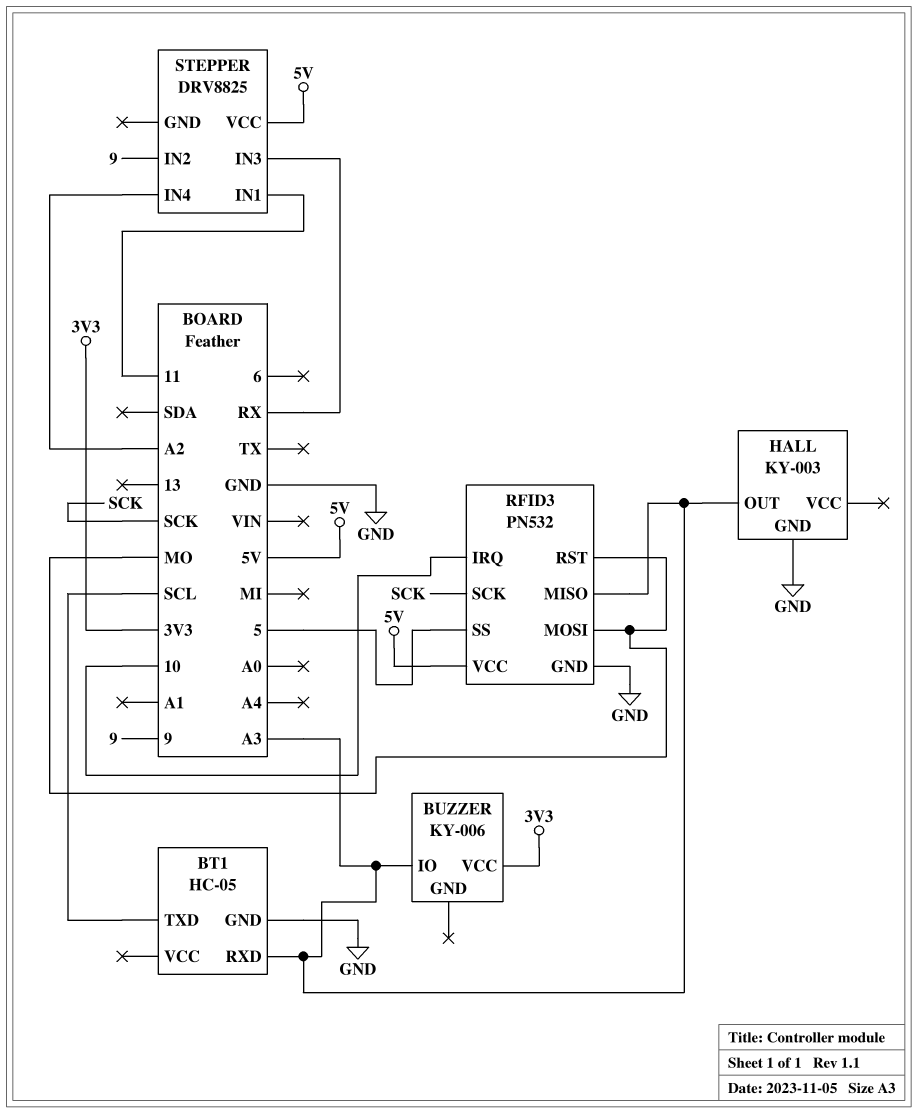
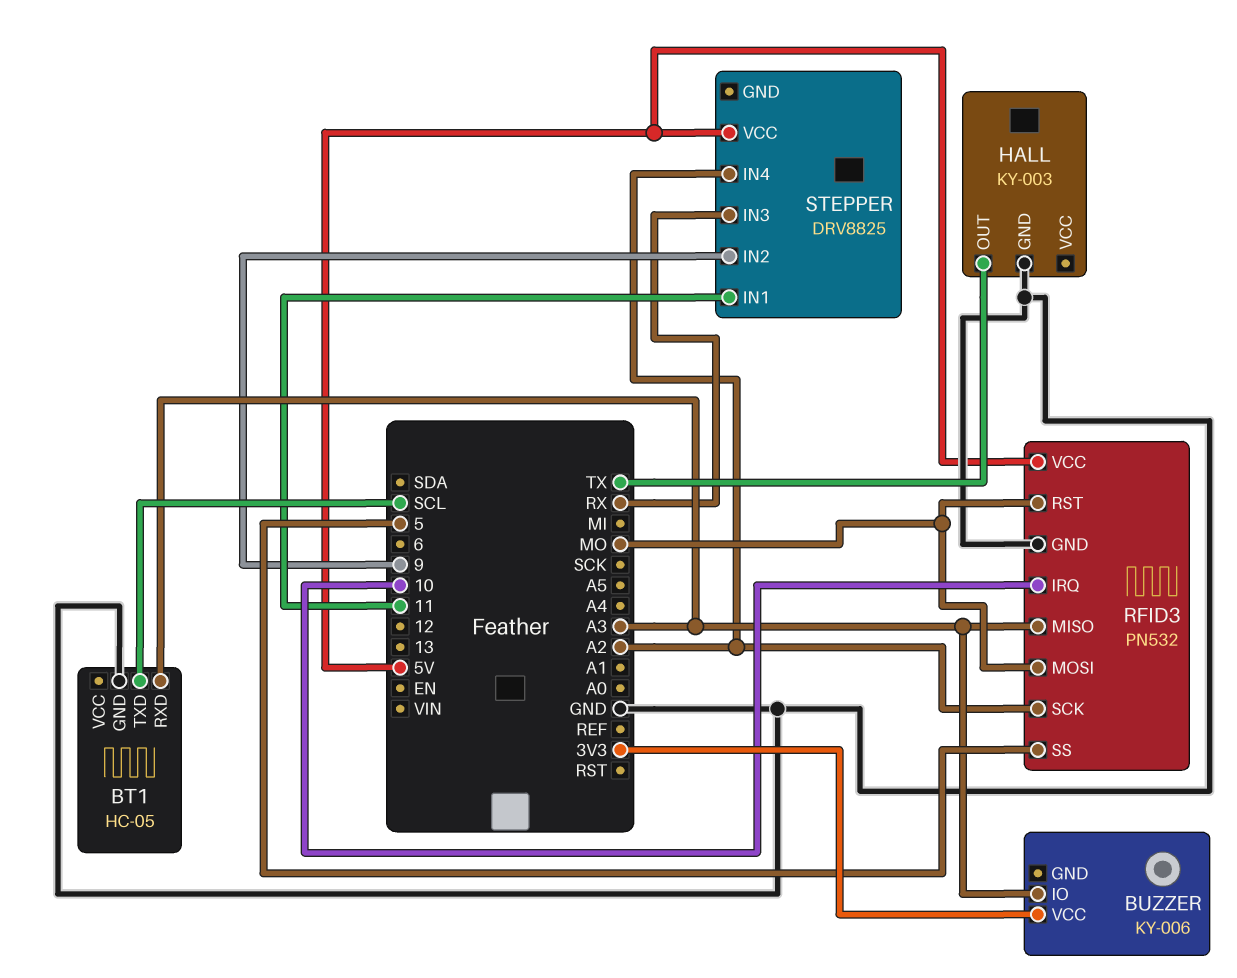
HALL pin OUT: A3 -> TX
RFID3 pin SCK: SCK -> A2

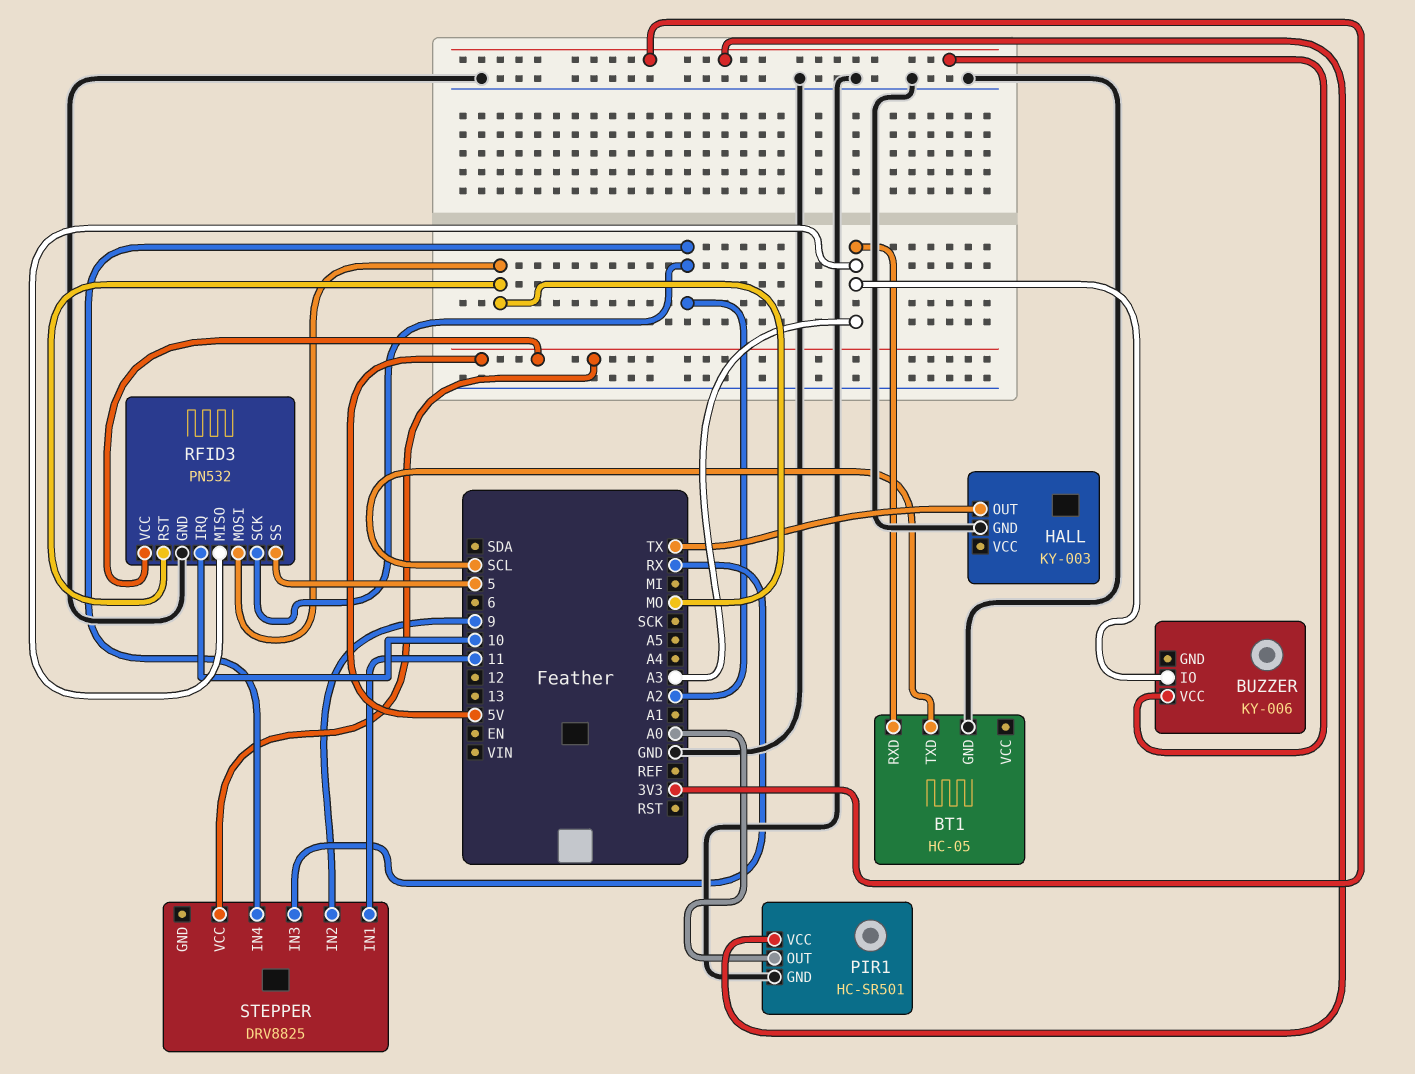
PIR1: none -> HC-SR501
PIR1 pin GND: none -> GND
PIR1 pin OUT: none -> A0
PIR1 pin VCC: none -> 3V3

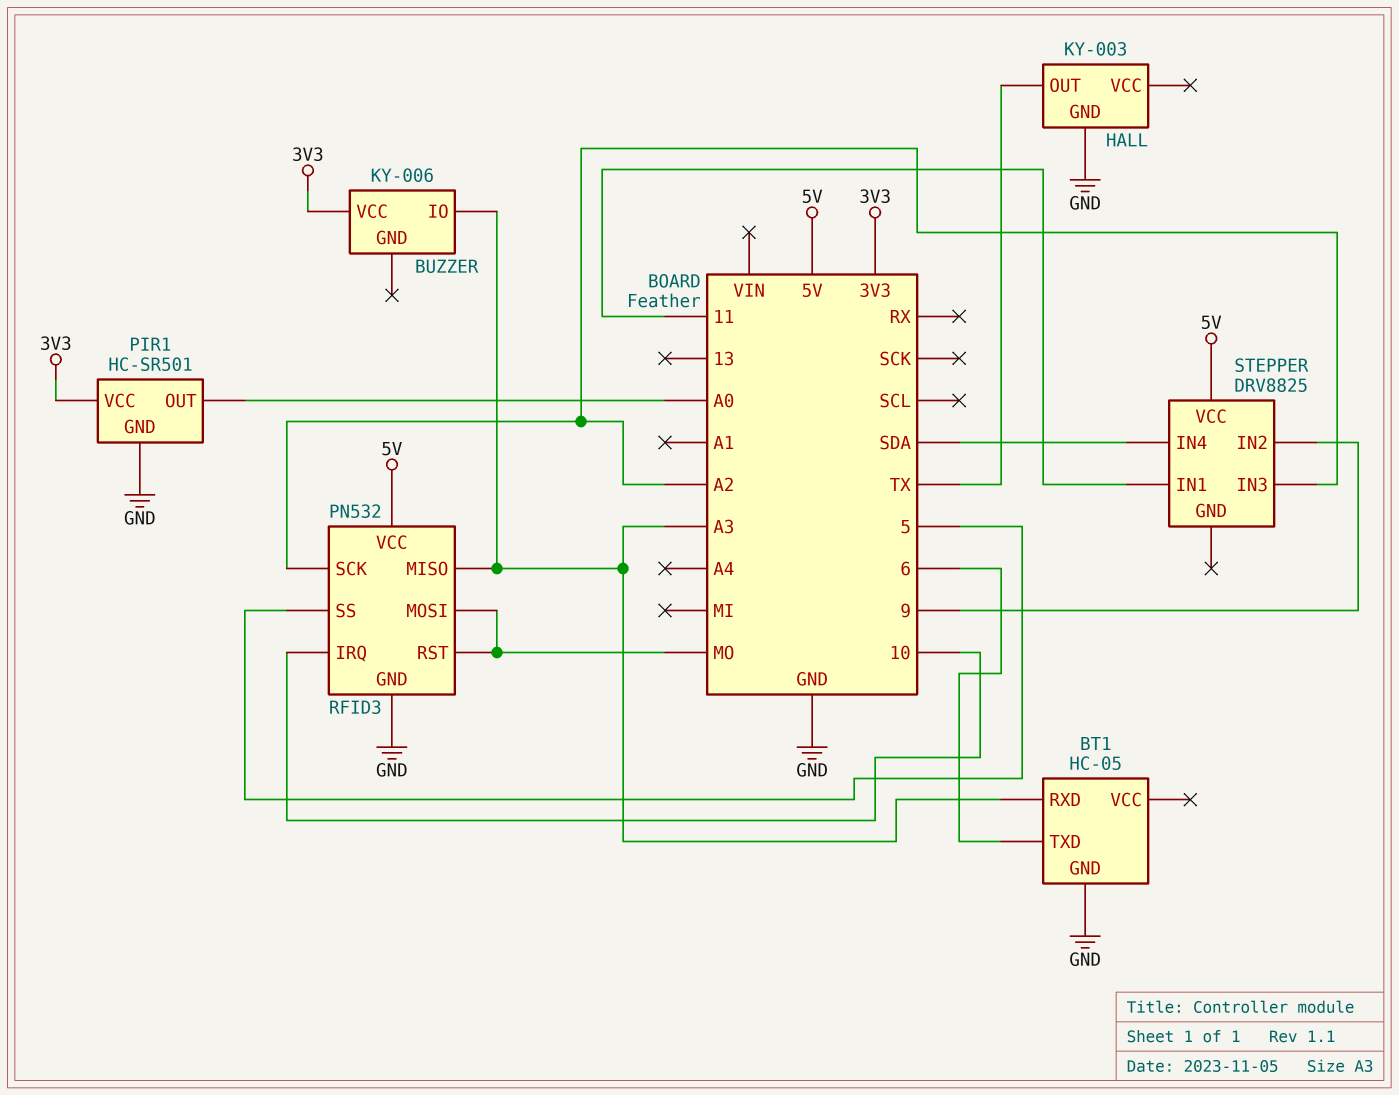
BT1 pin TXD: SCL -> 6
STEPPER pin IN3: RX -> A2
STEPPER pin IN4: A2 -> SDA

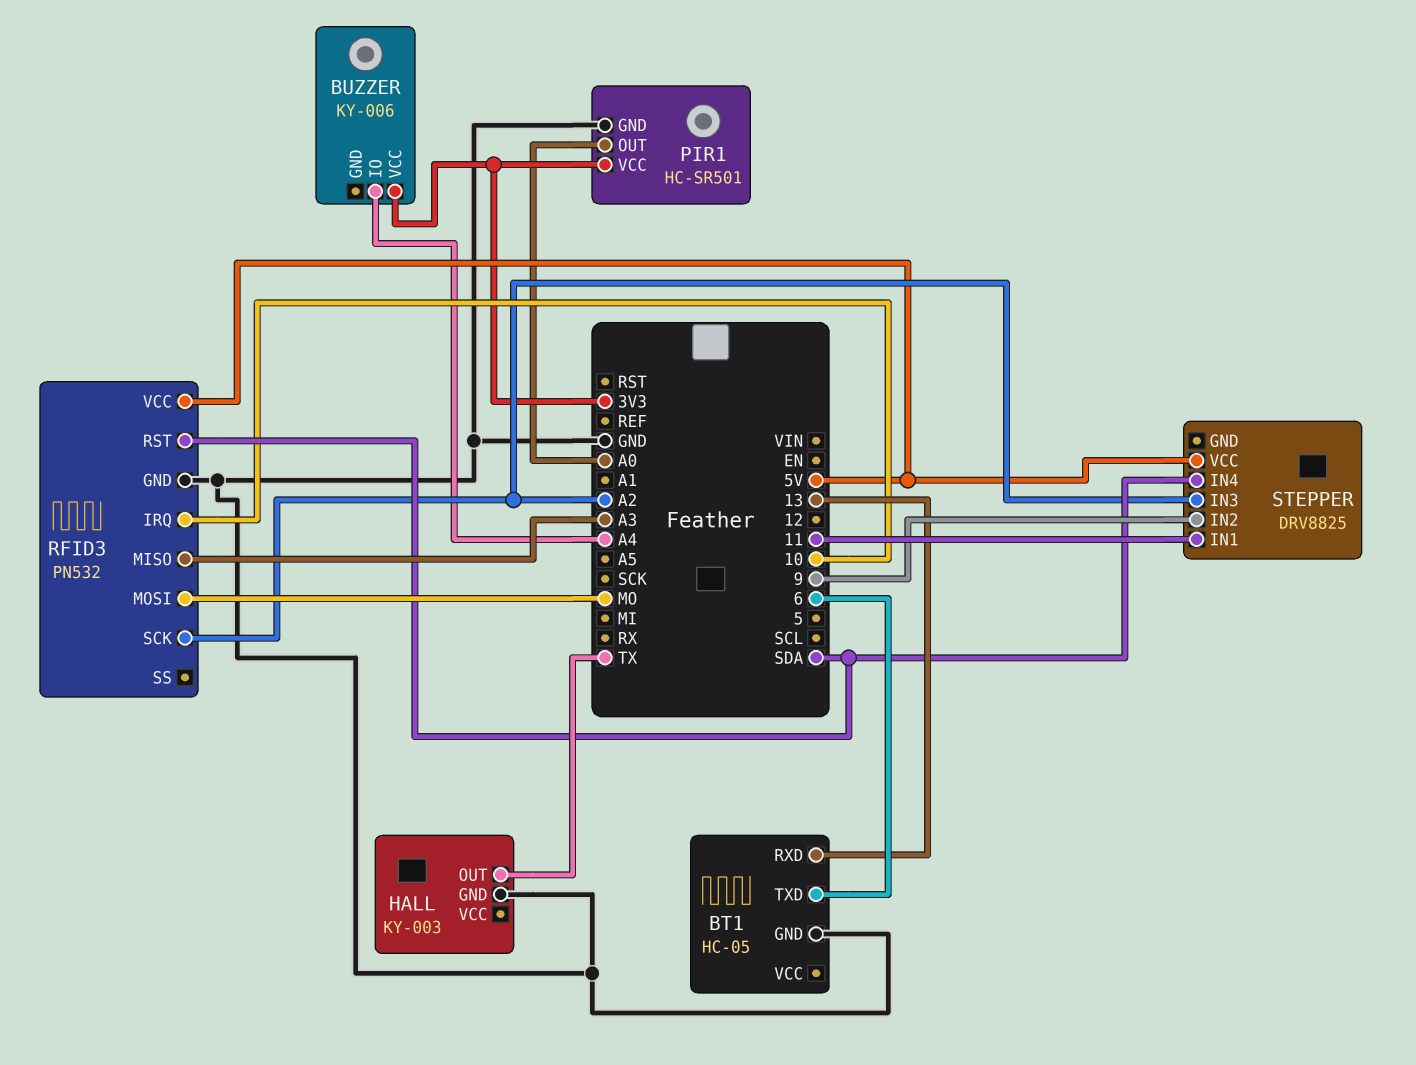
BT1 pin RXD: A3 -> 13
BUZZER pin IO: A3 -> A4
RFID3 pin RST: MO -> SDA
RFID3 pin SS: 5 -> none

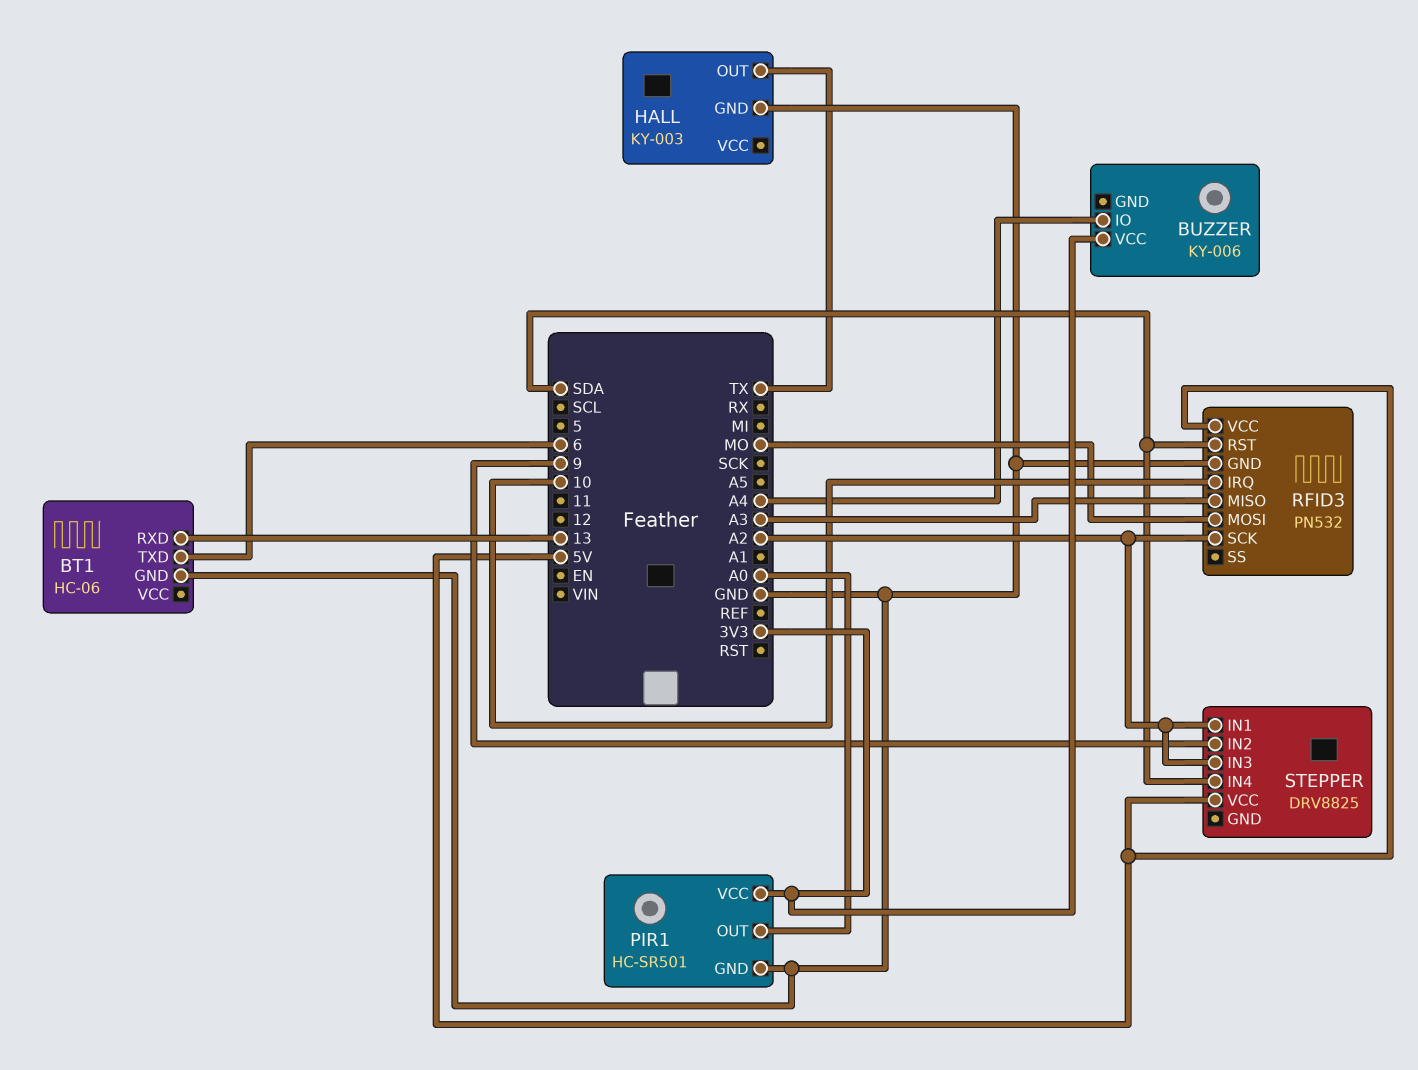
BT1: HC-05 -> HC-06
STEPPER pin IN1: 11 -> A2

